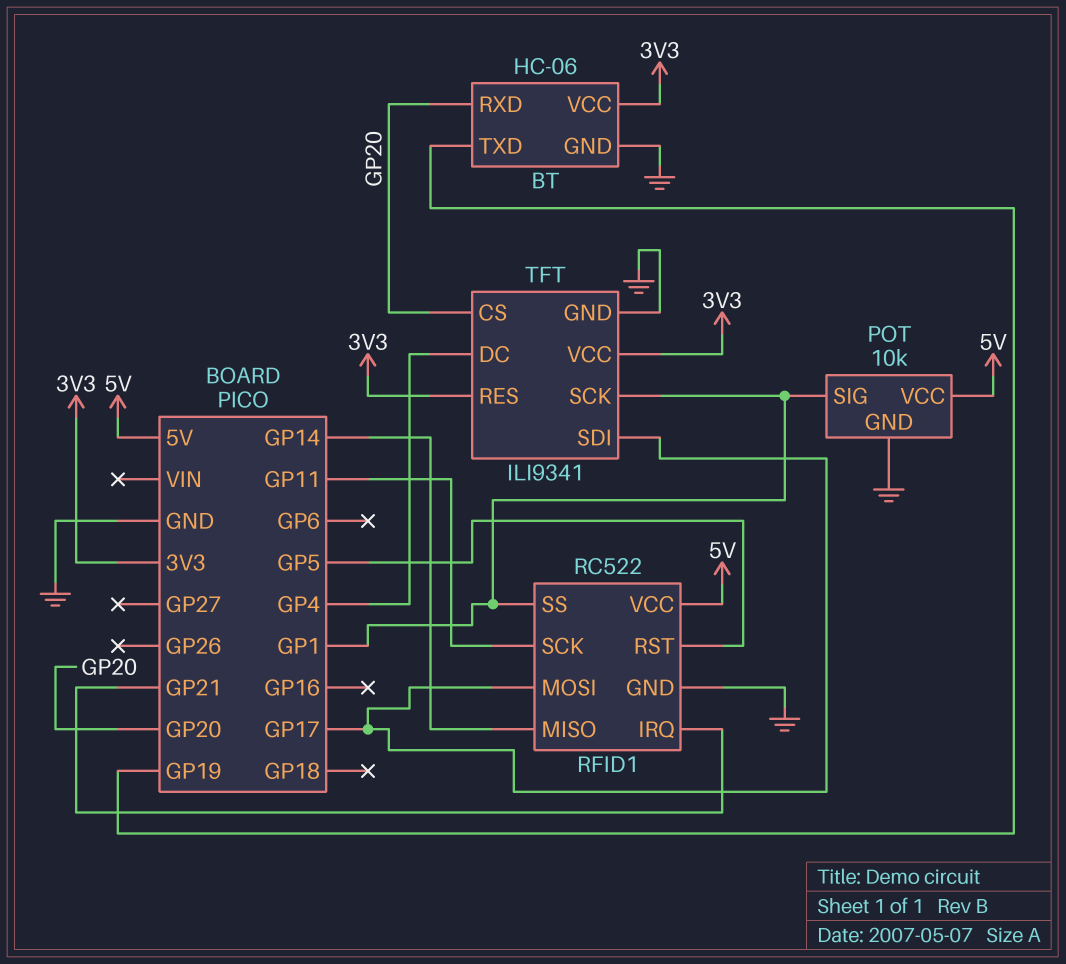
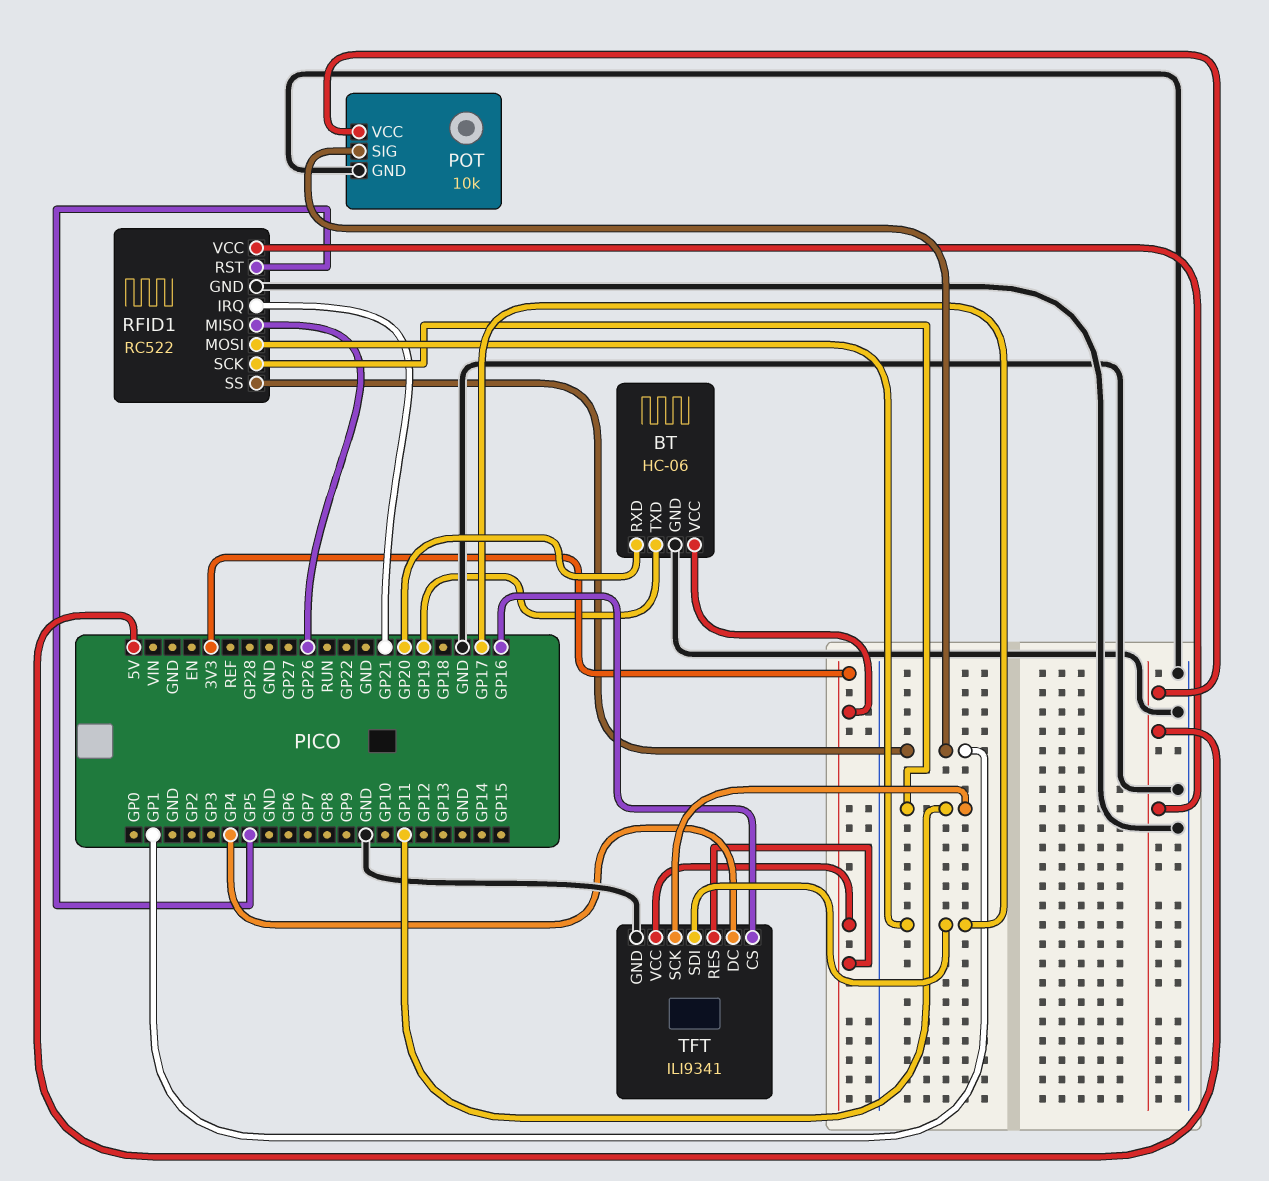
RFID1 pin MISO: GP14 -> GP26
TFT pin CS: GP20 -> GP16
TFT pin SCK: GP1 -> GP11

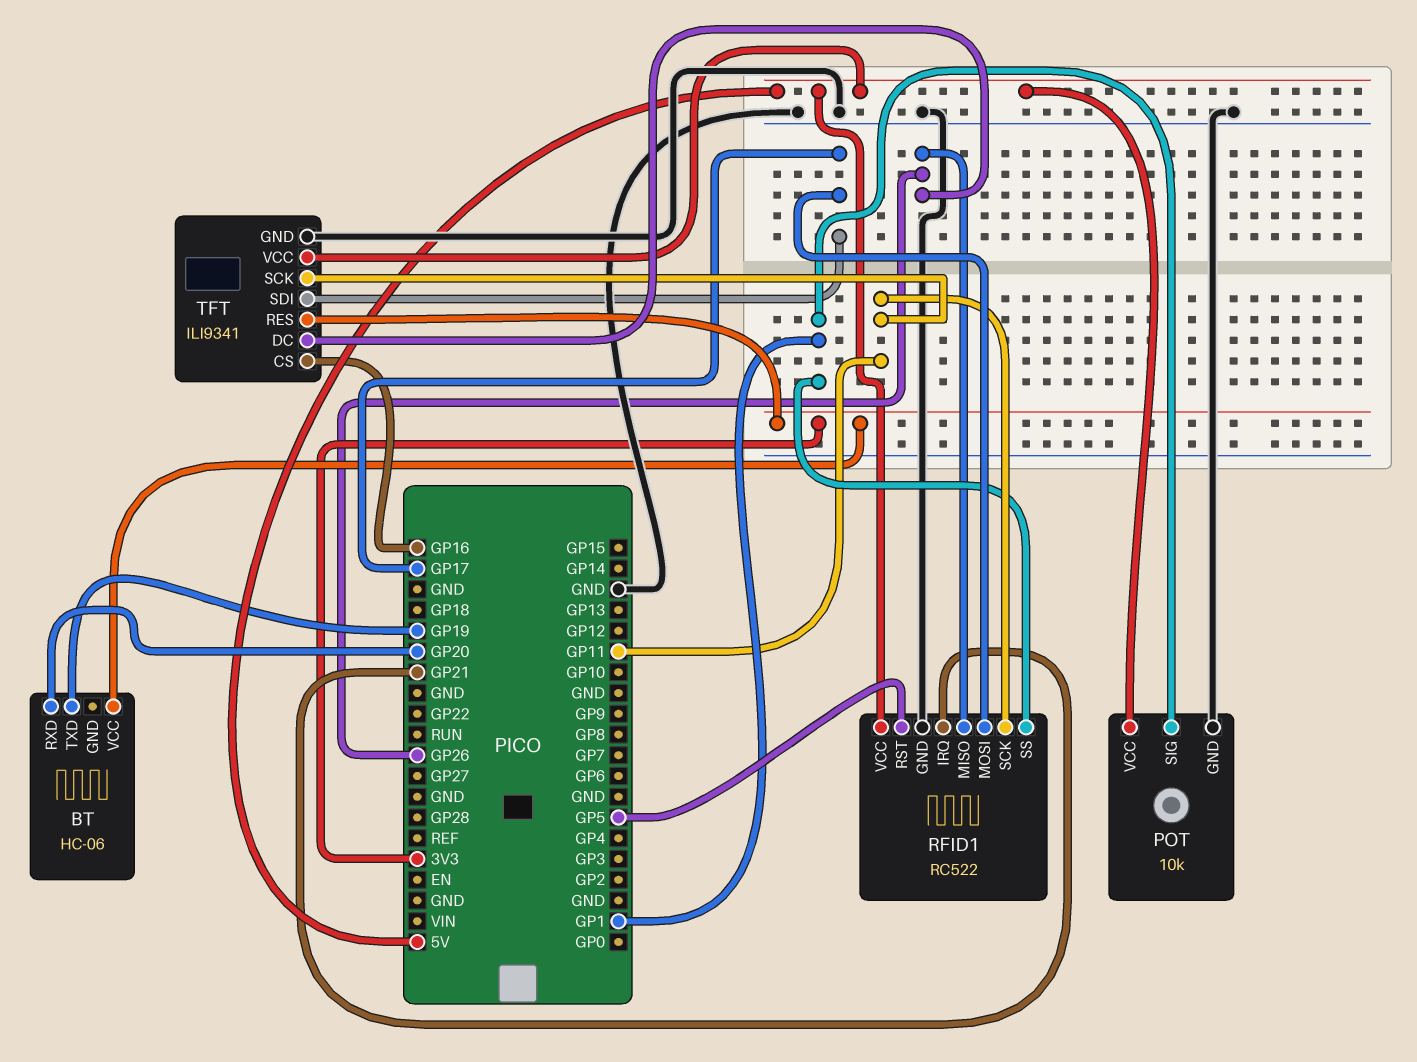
BT pin GND: GND -> none
TFT pin DC: GP4 -> GP26
TFT pin VCC: 3V3 -> 5V

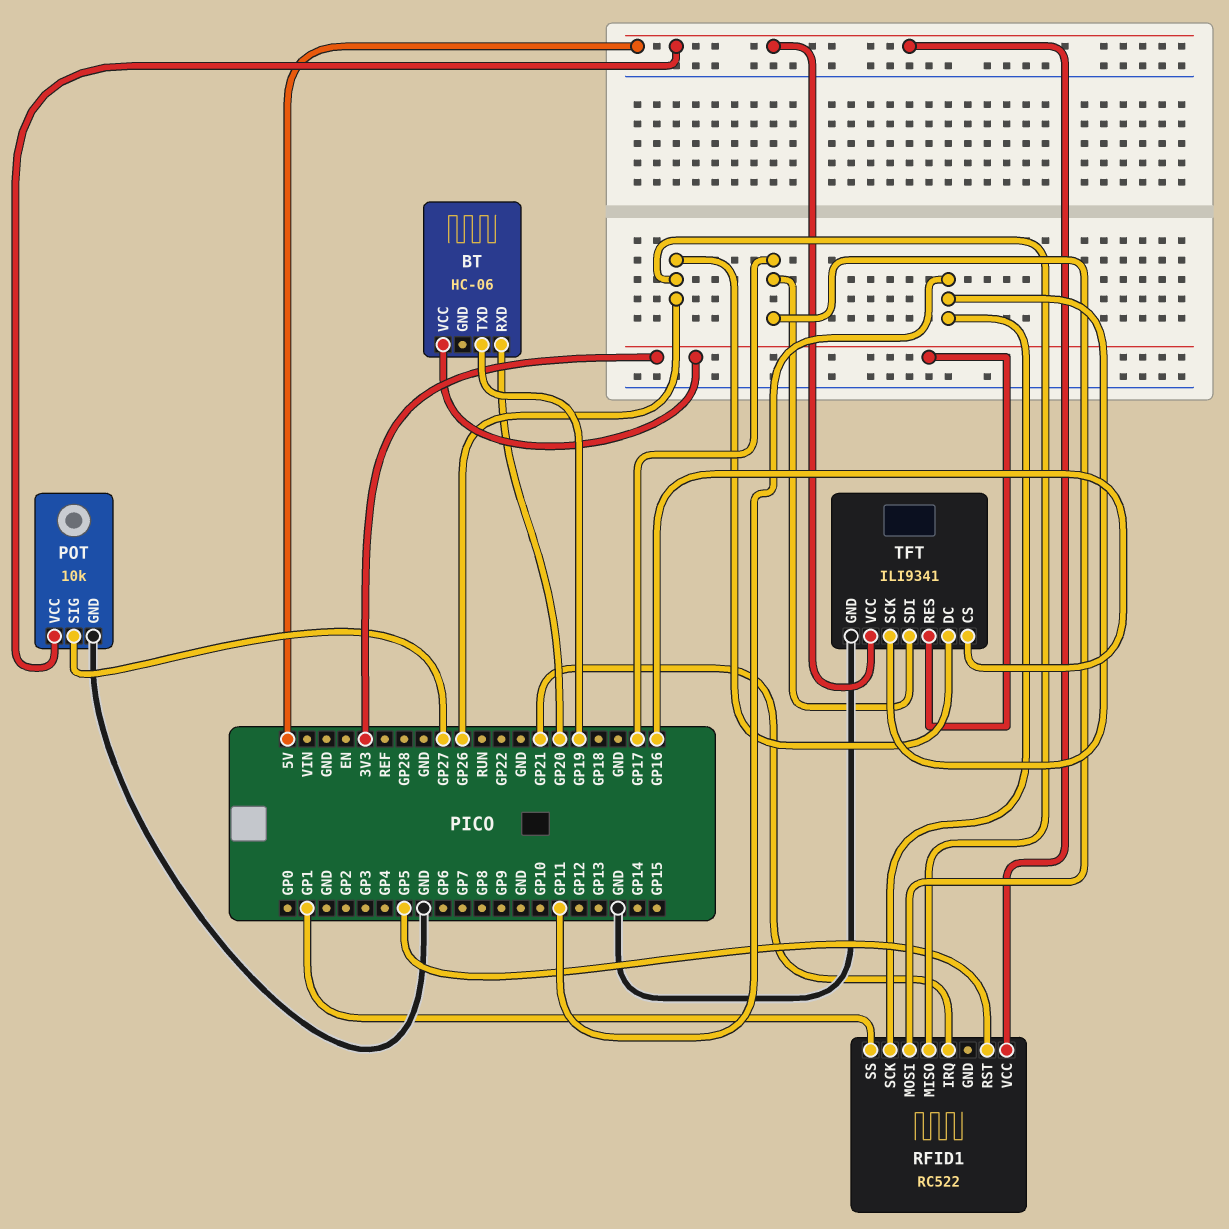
POT pin SIG: GP1 -> GP27
RFID1 pin GND: GND -> none

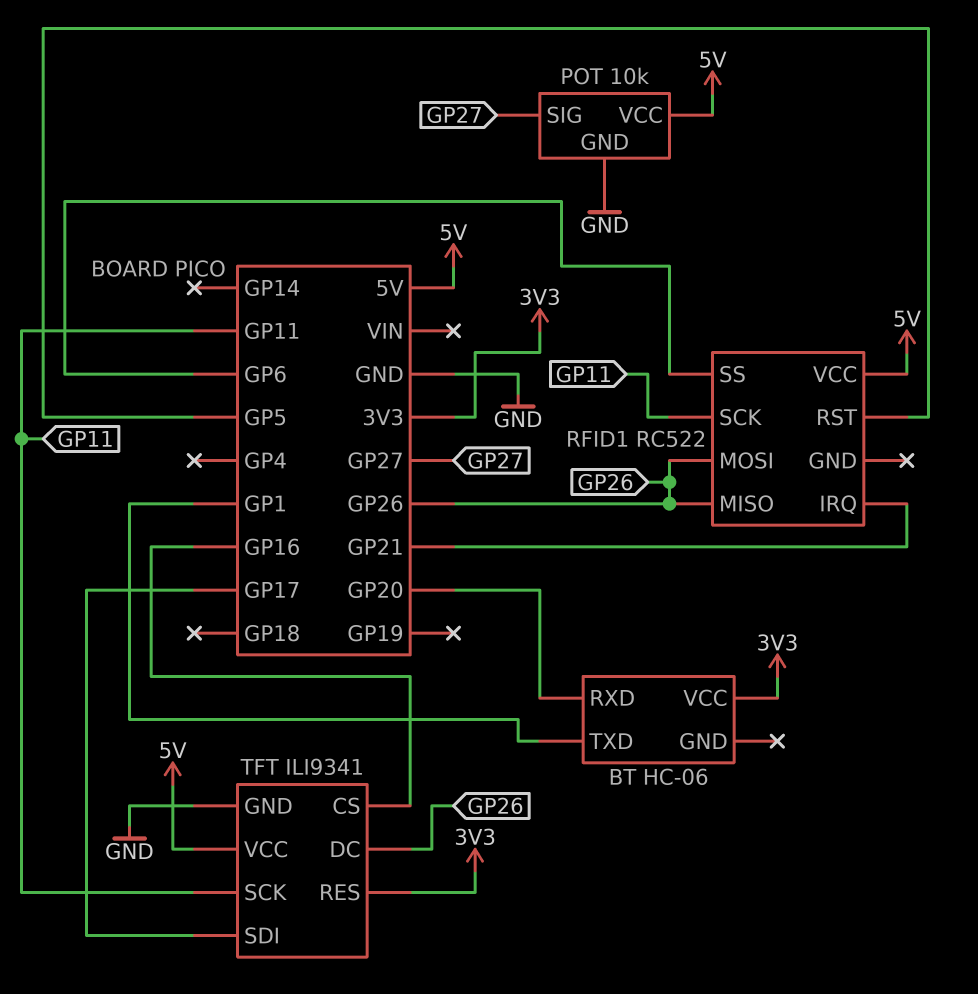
BT pin TXD: GP19 -> GP1
RFID1 pin MOSI: GP17 -> GP26
RFID1 pin SS: GP1 -> GP6

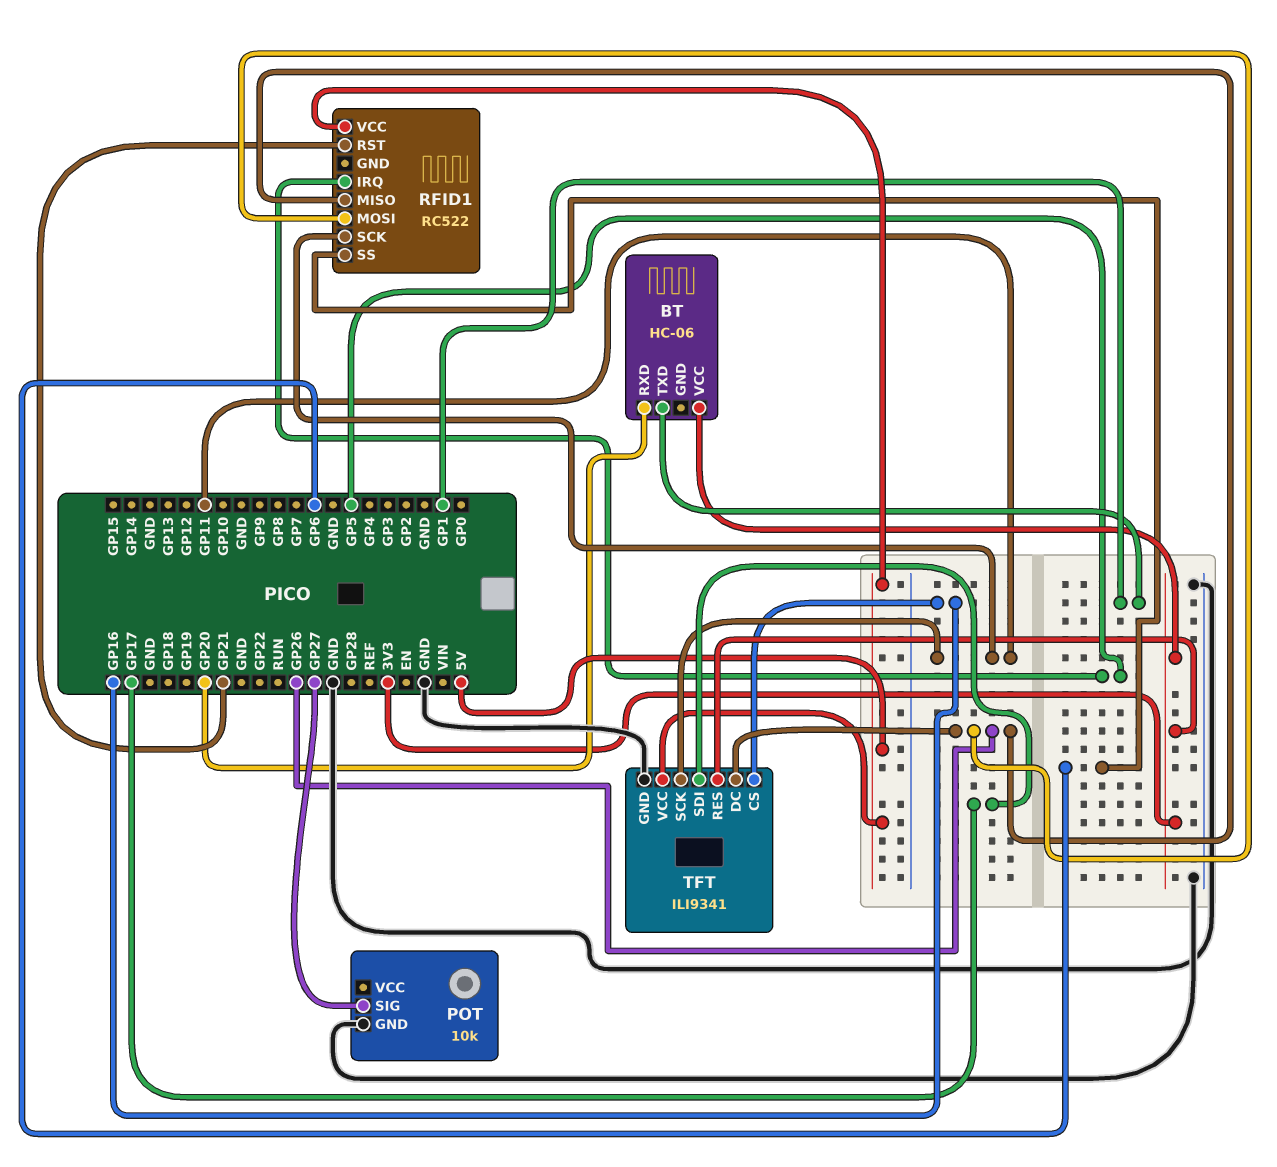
POT pin VCC: 5V -> none
RFID1 pin IRQ: GP21 -> GP5
RFID1 pin RST: GP5 -> GP21

